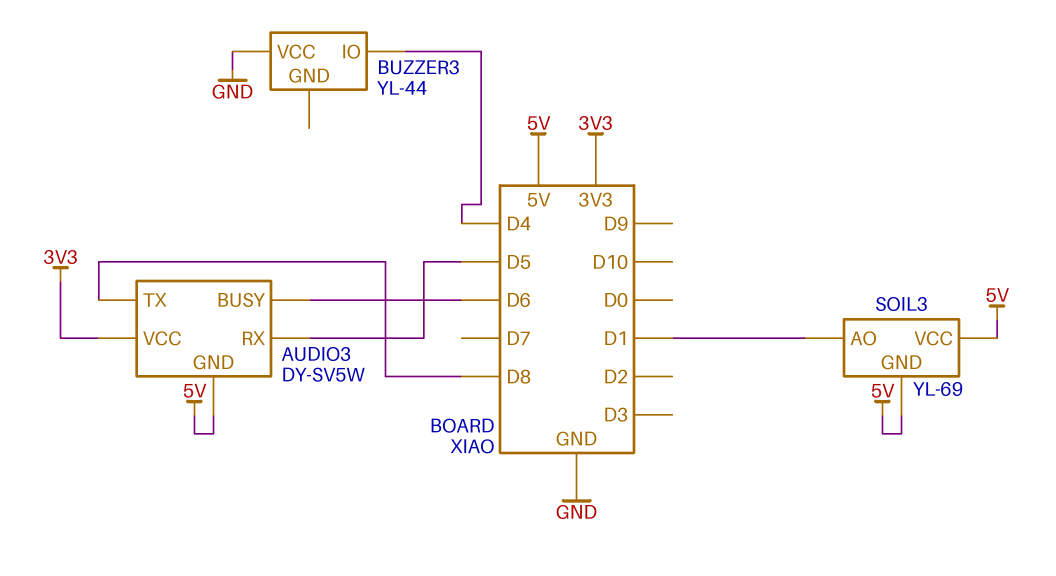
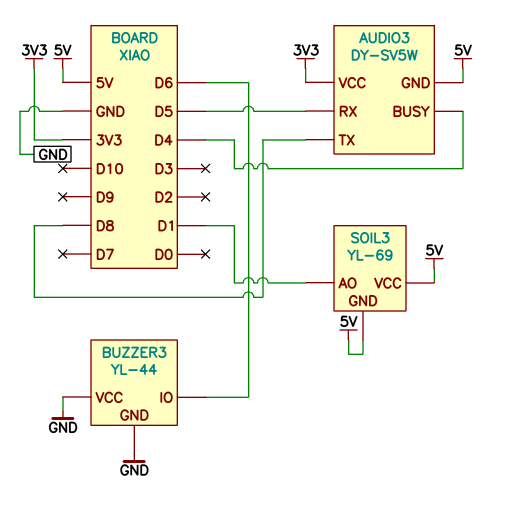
AUDIO3 pin BUSY: D6 -> D4
BUZZER3 pin GND: none -> GND
BUZZER3 pin IO: D4 -> D6

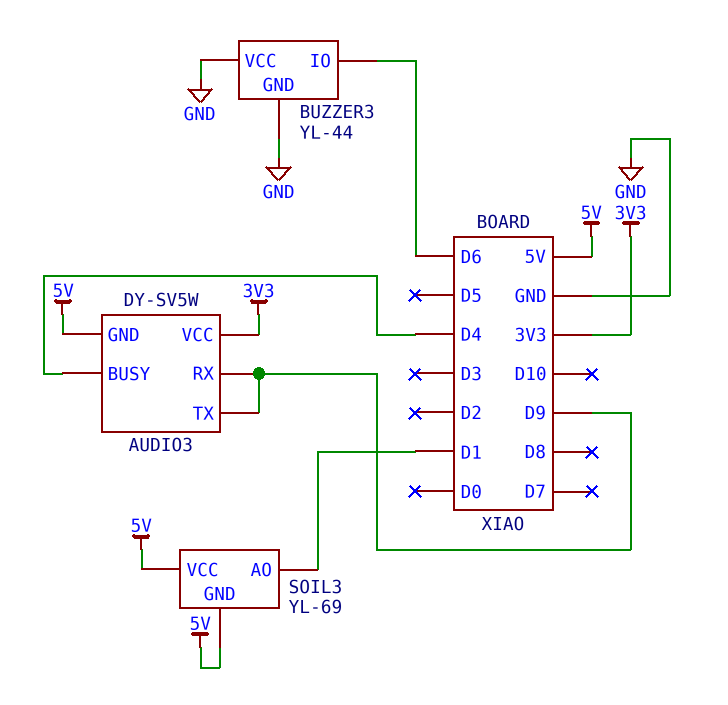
AUDIO3 pin RX: D5 -> D9
AUDIO3 pin TX: D8 -> D9

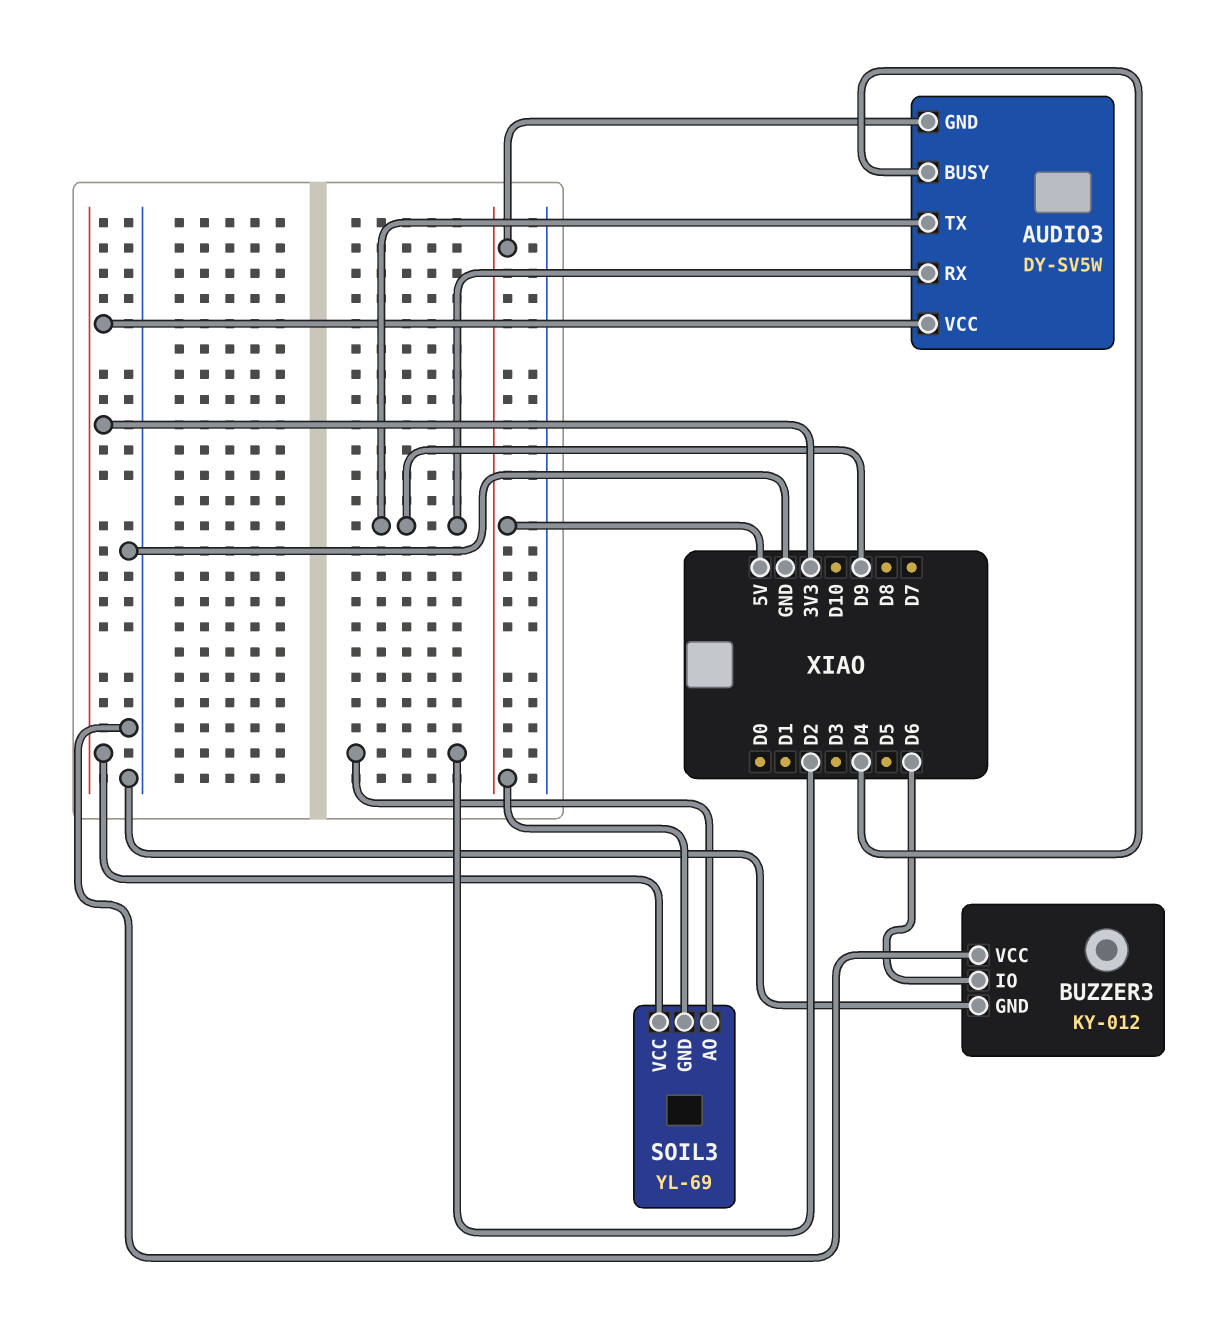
BUZZER3: YL-44 -> KY-012
SOIL3 pin AO: D1 -> D2
SOIL3 pin VCC: 5V -> 3V3

